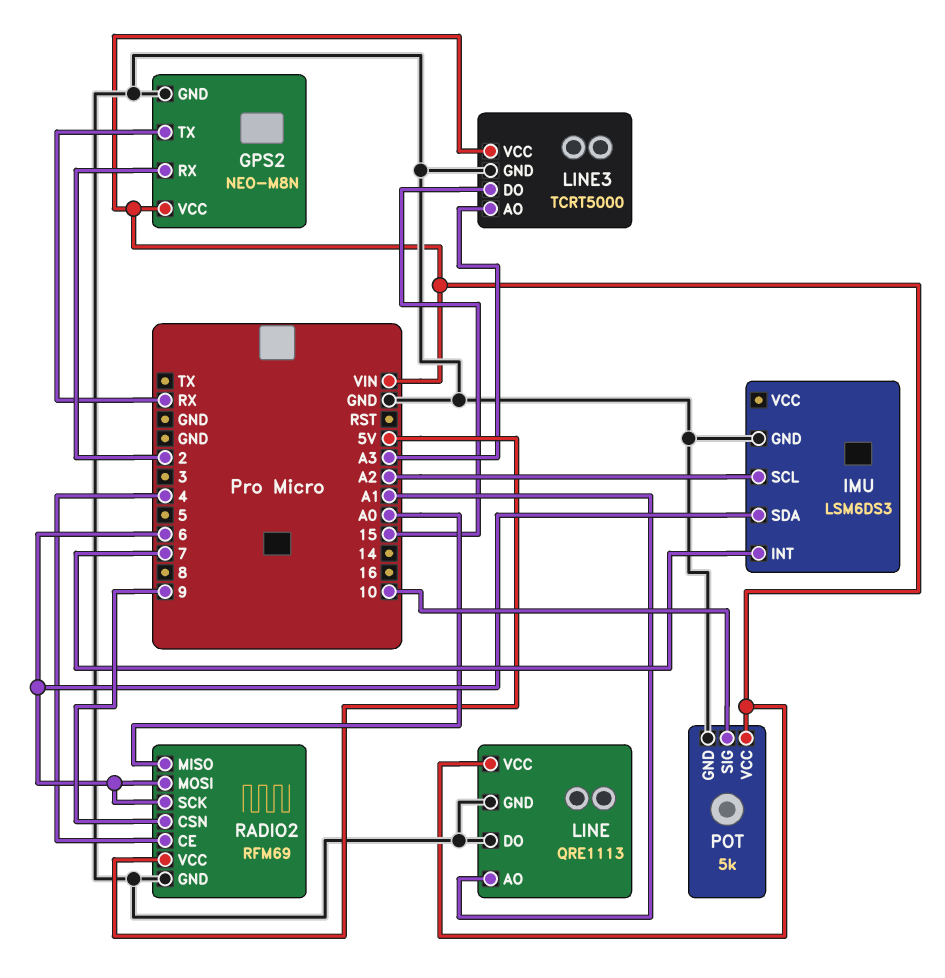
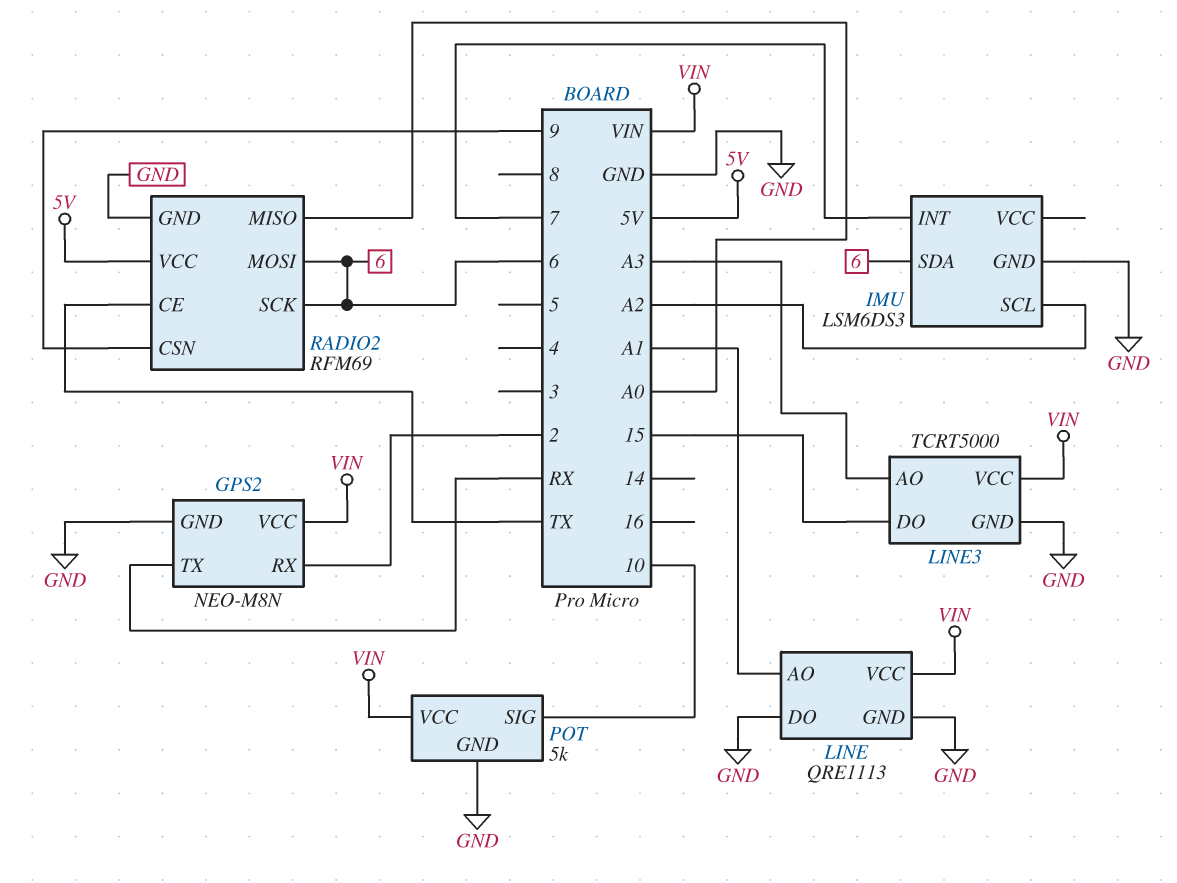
RADIO2 pin CE: 4 -> TX

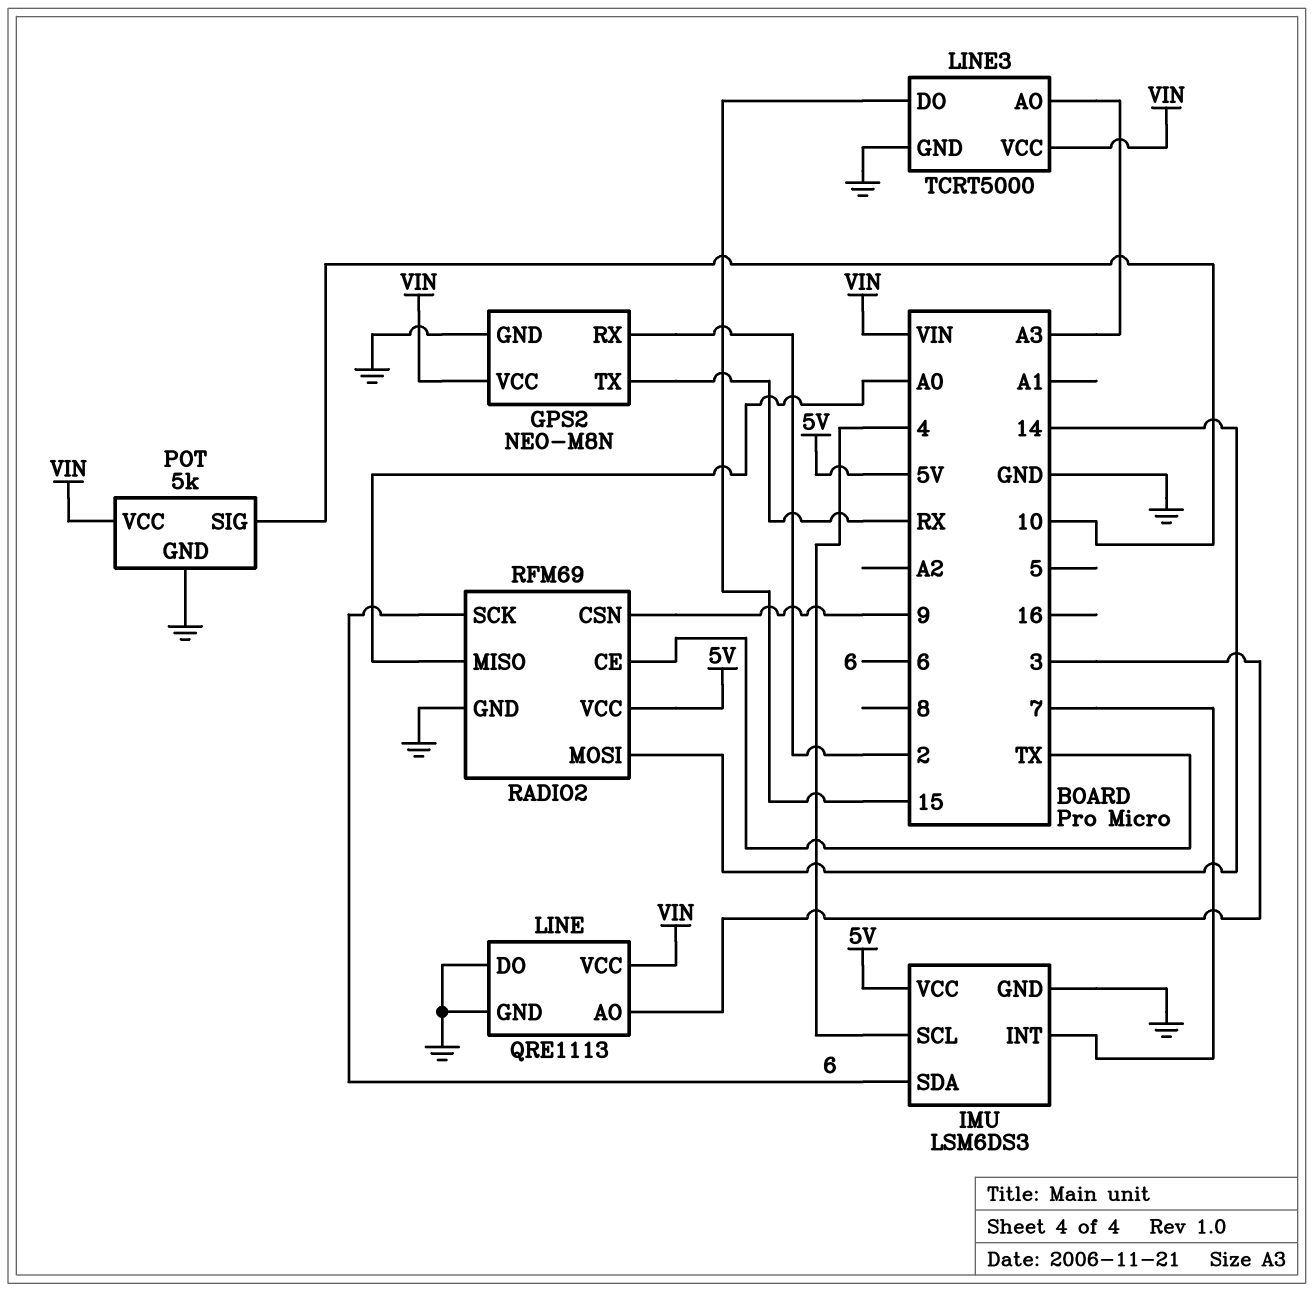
IMU pin SCL: A2 -> 4
IMU pin VCC: none -> 5V
LINE pin AO: A1 -> 3
RADIO2 pin MOSI: 6 -> 14

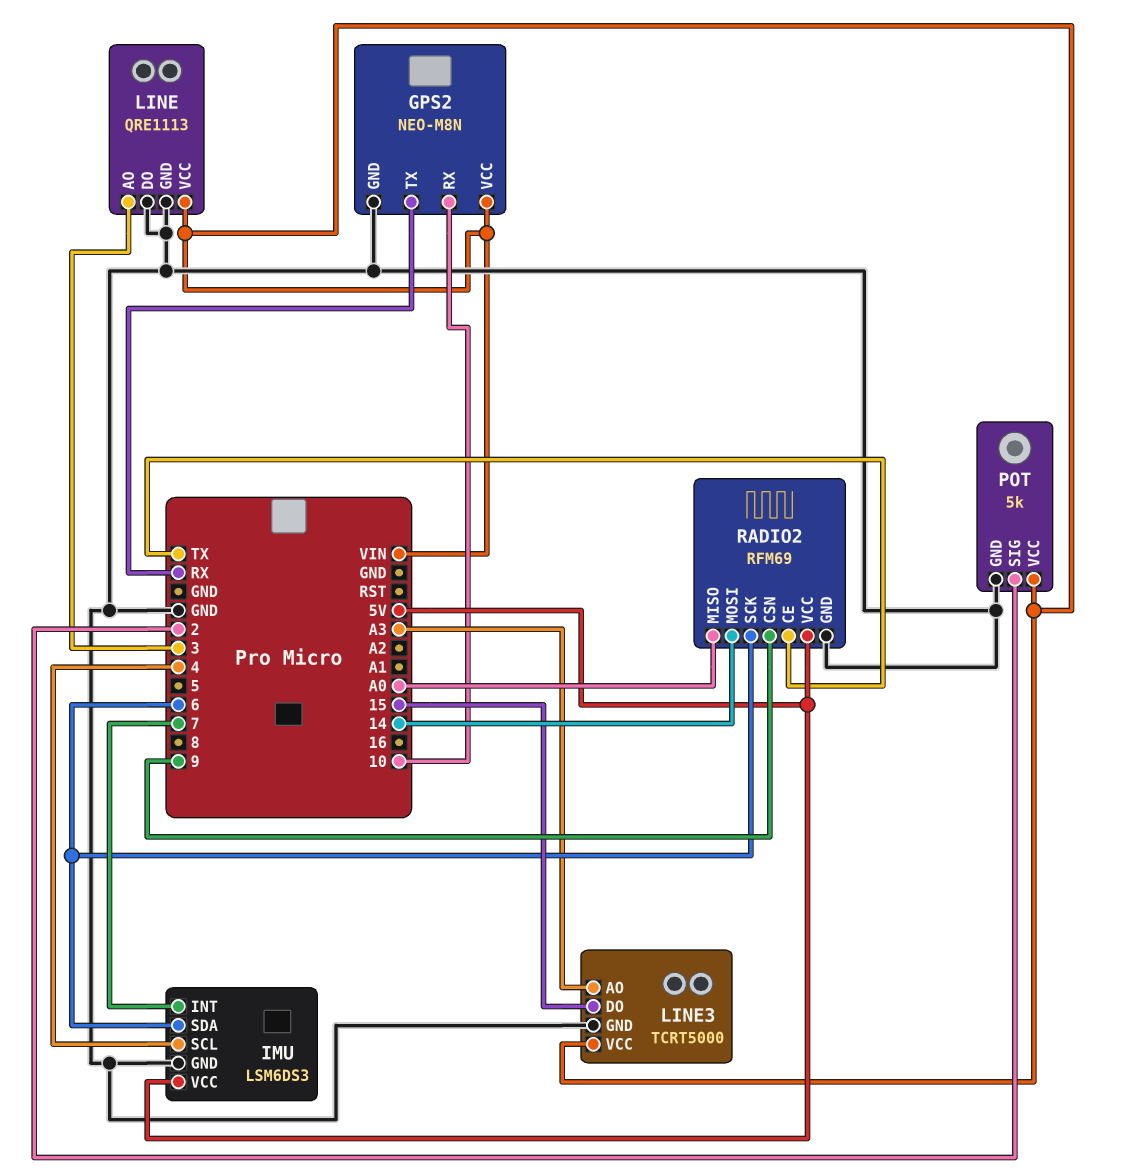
GPS2 pin RX: 2 -> 10
POT pin SIG: 10 -> 2

